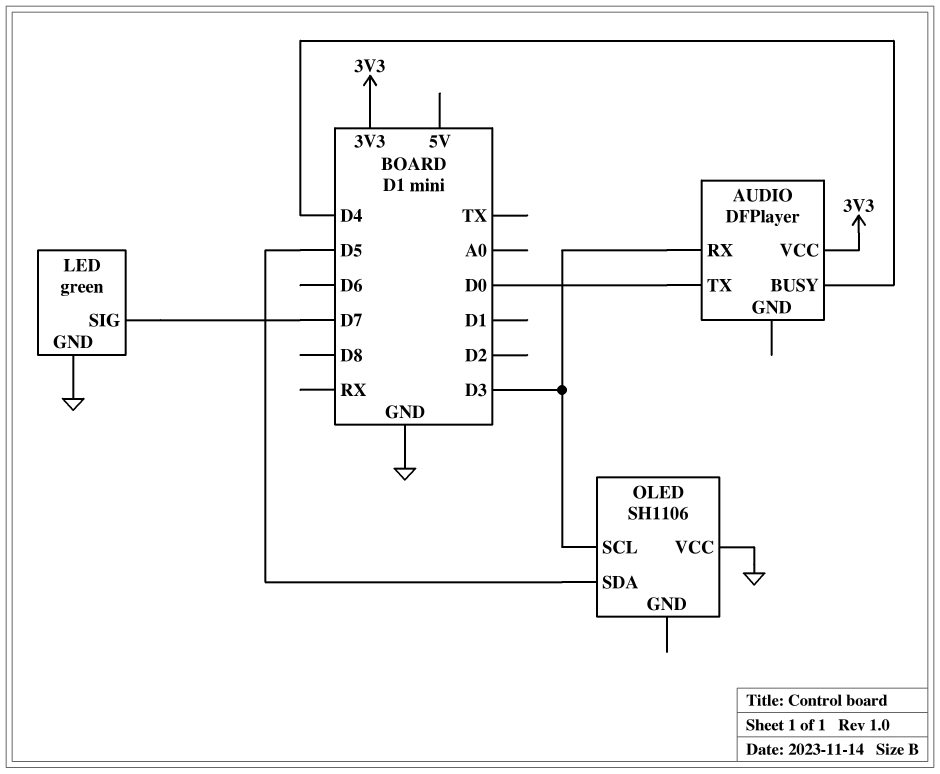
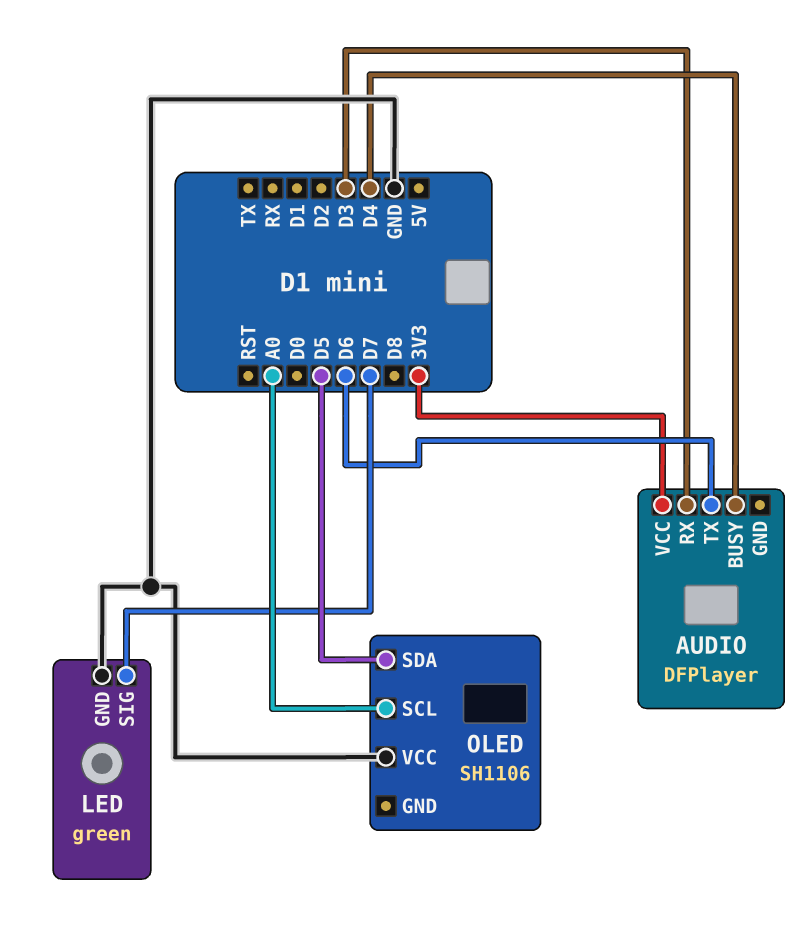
AUDIO pin TX: D0 -> D6
OLED pin SCL: D3 -> A0

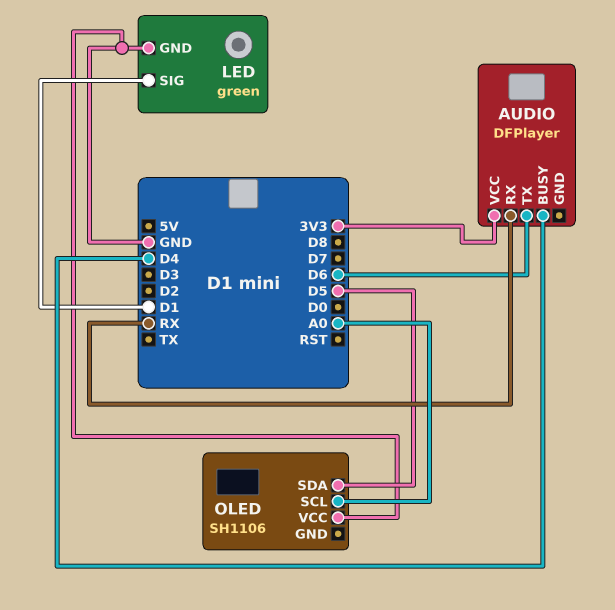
AUDIO pin RX: D3 -> RX
LED pin SIG: D7 -> D1

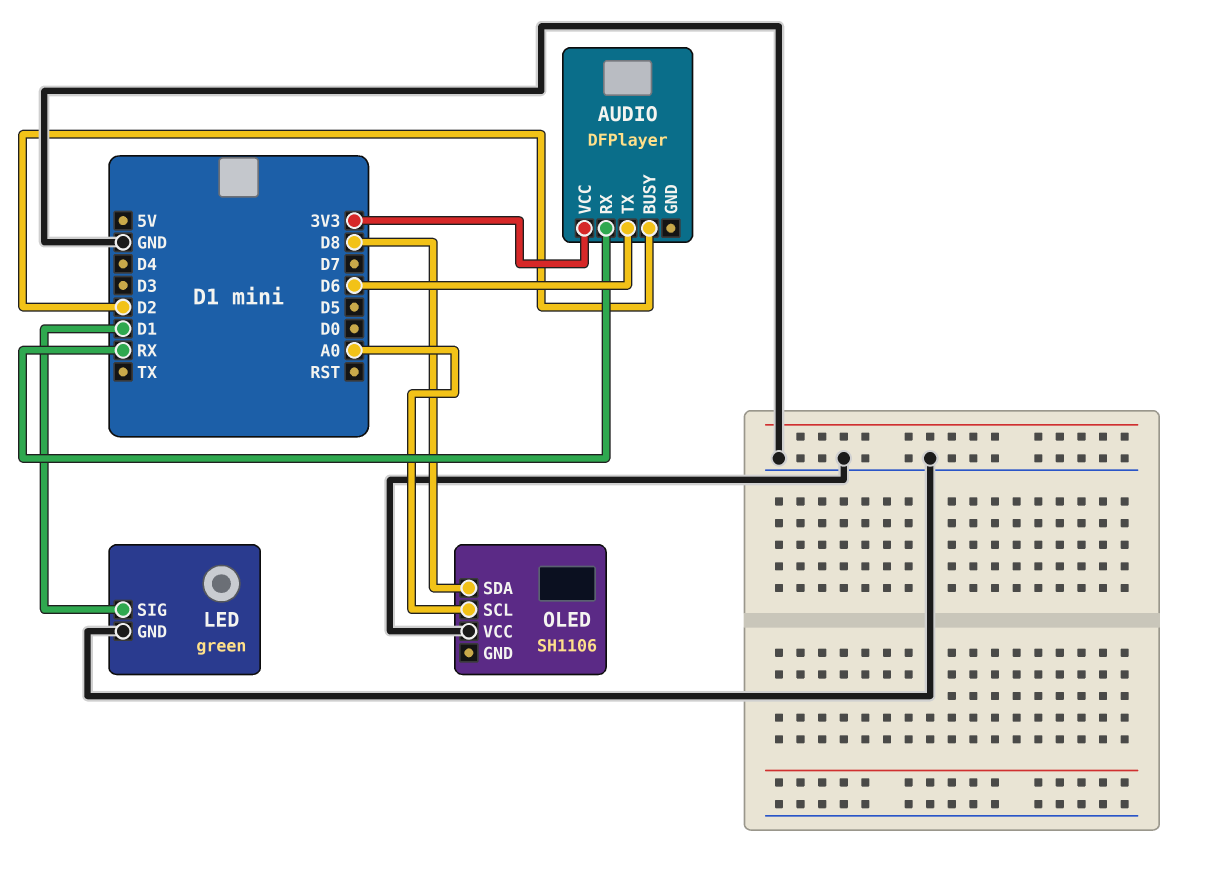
AUDIO pin BUSY: D4 -> D2
OLED pin SDA: D5 -> D8

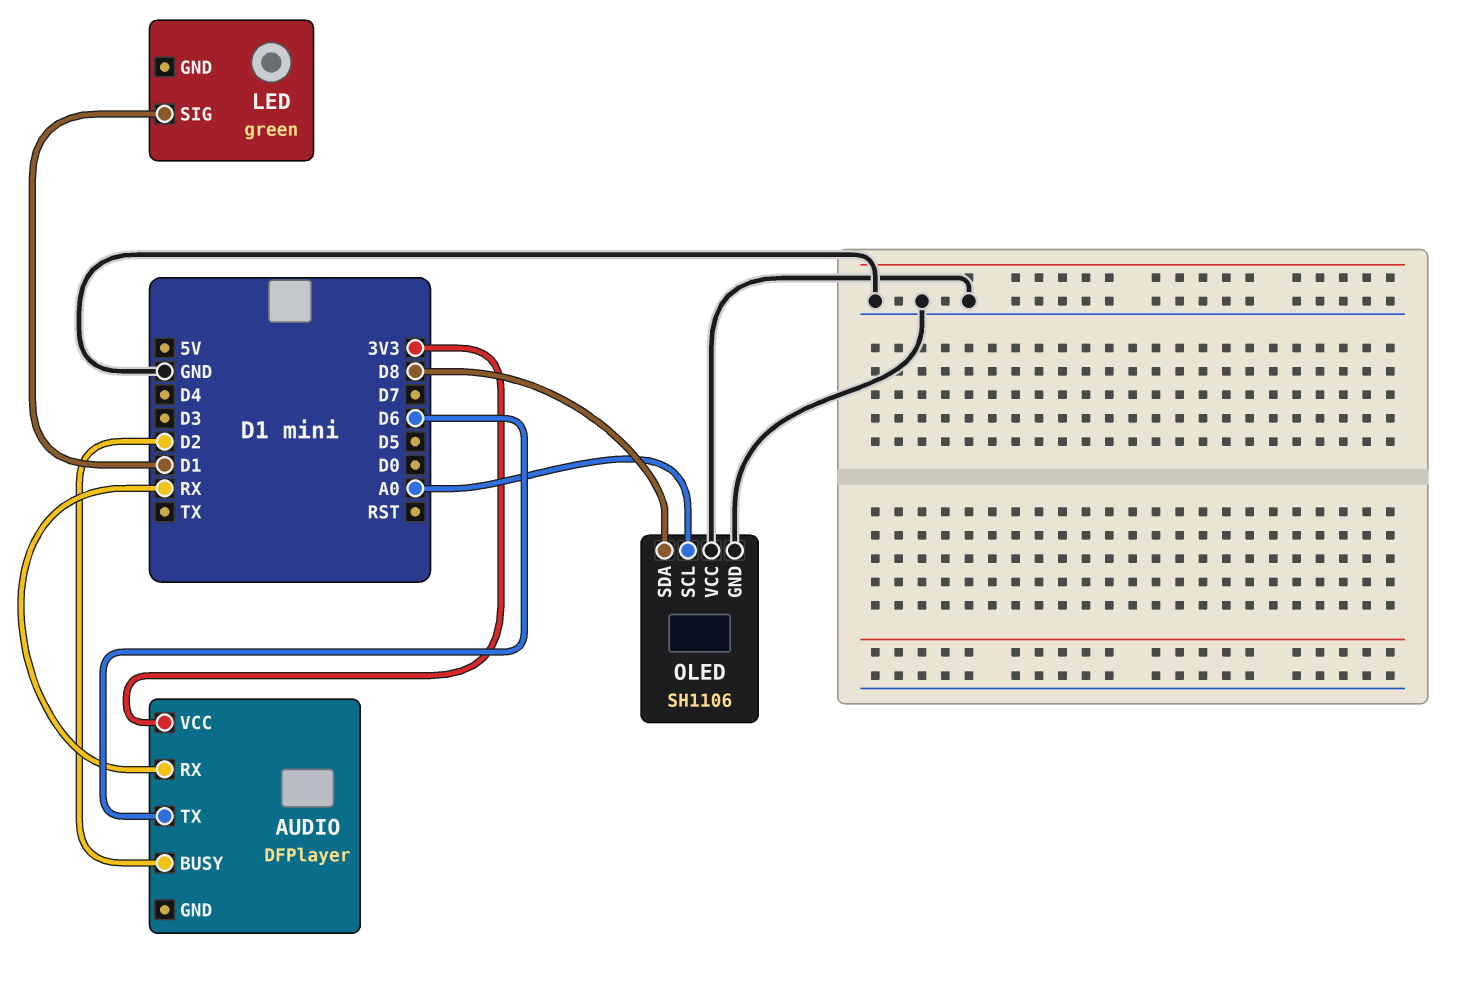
LED pin GND: GND -> none
OLED pin GND: none -> GND

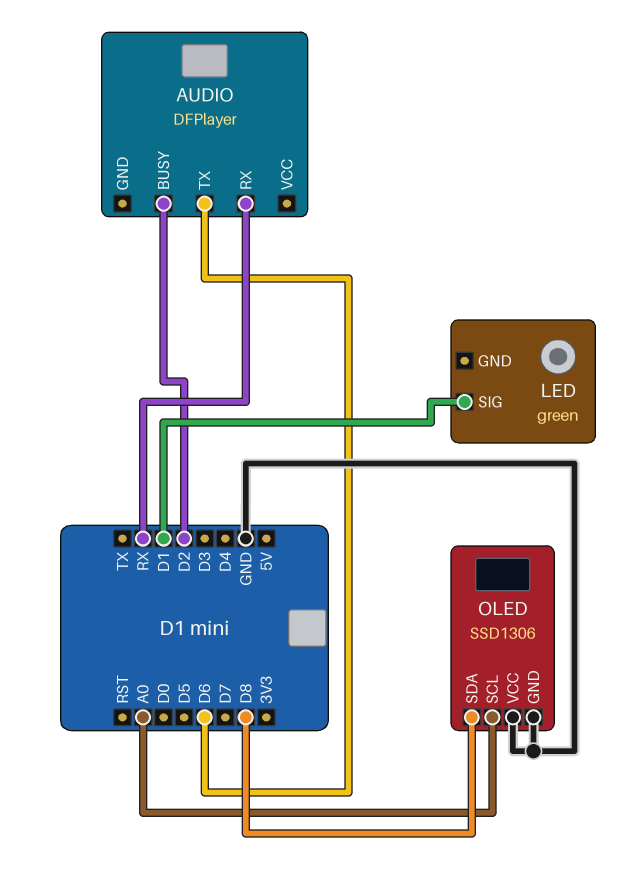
AUDIO pin VCC: 3V3 -> none
OLED: SH1106 -> SSD1306

